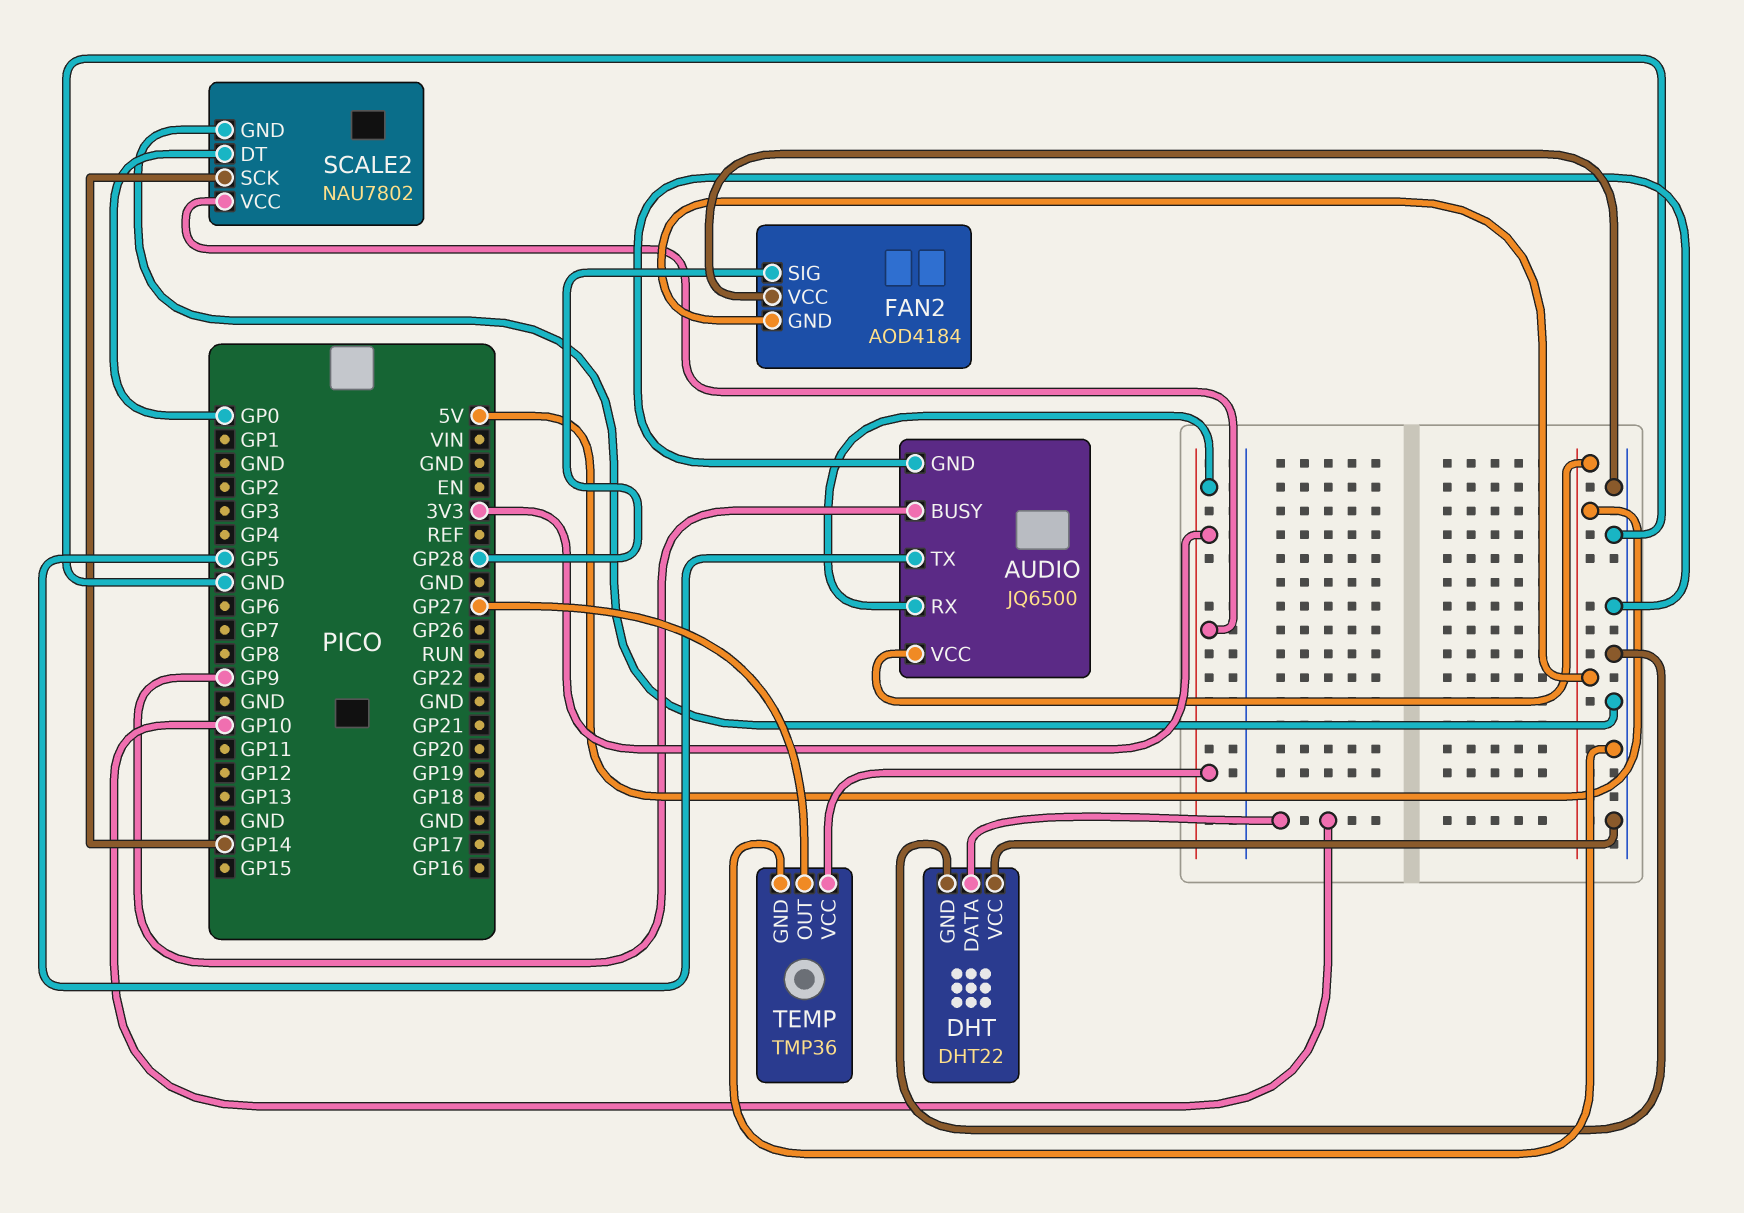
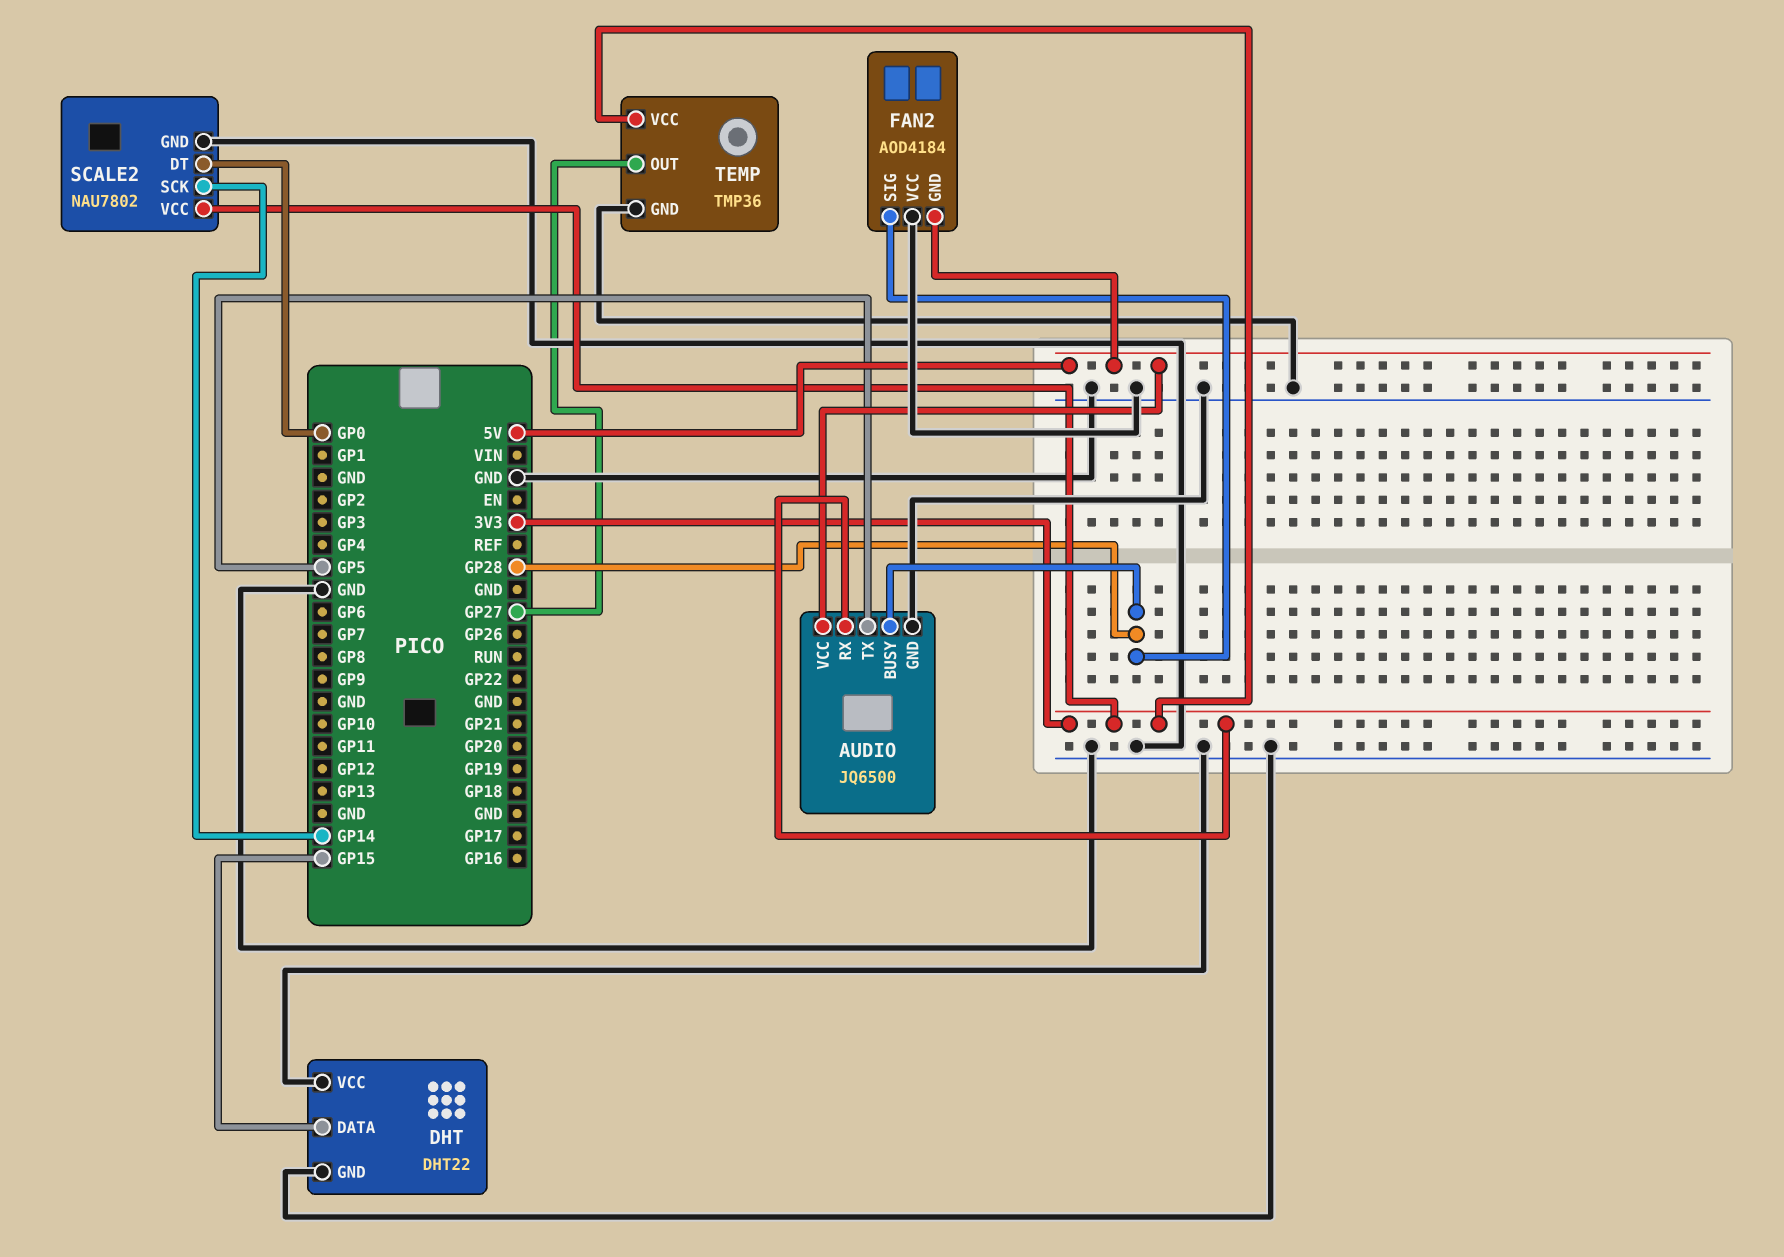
AUDIO pin BUSY: GP9 -> GP28
DHT pin DATA: GP10 -> GP15

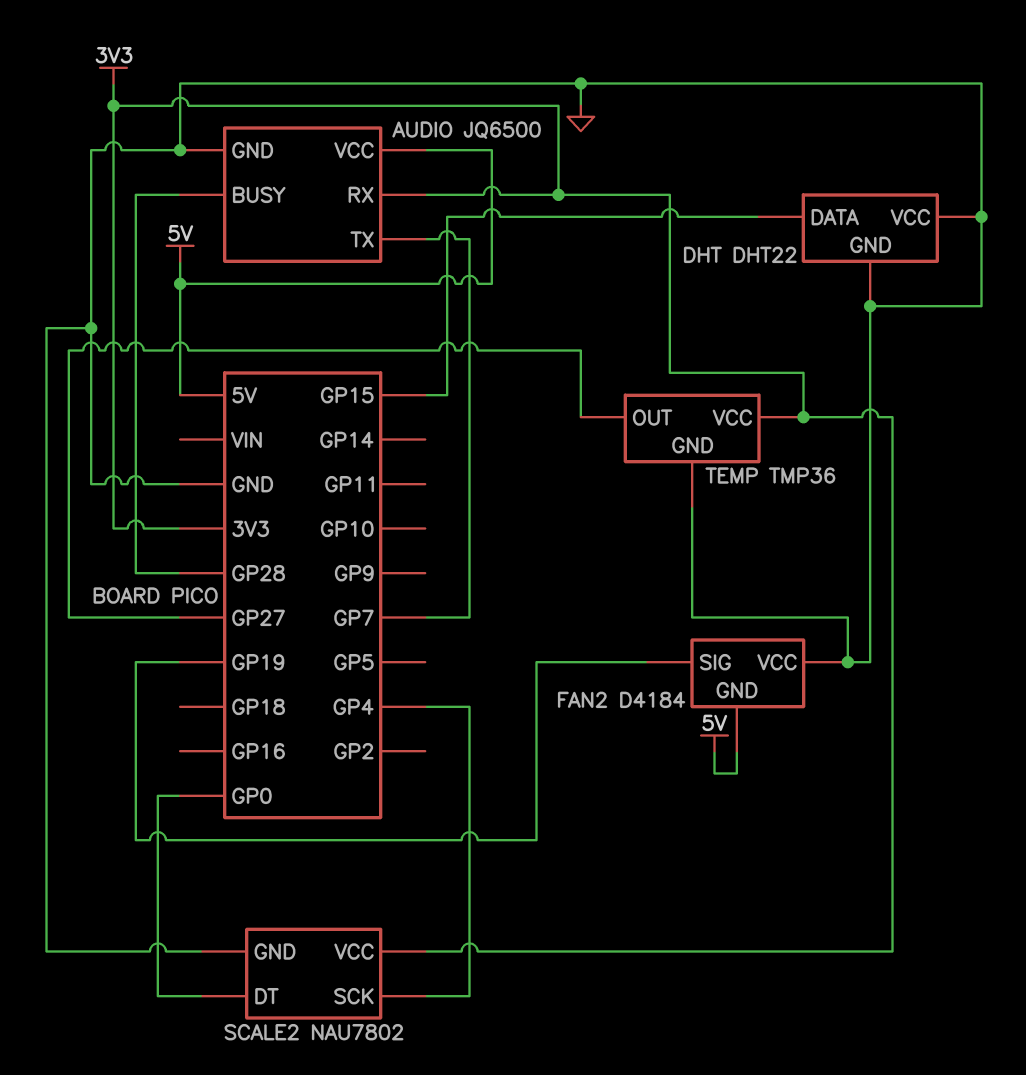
AUDIO pin TX: GP5 -> GP7
FAN2: AOD4184 -> D4184
FAN2 pin SIG: GP28 -> GP19
SCALE2 pin SCK: GP14 -> GP4

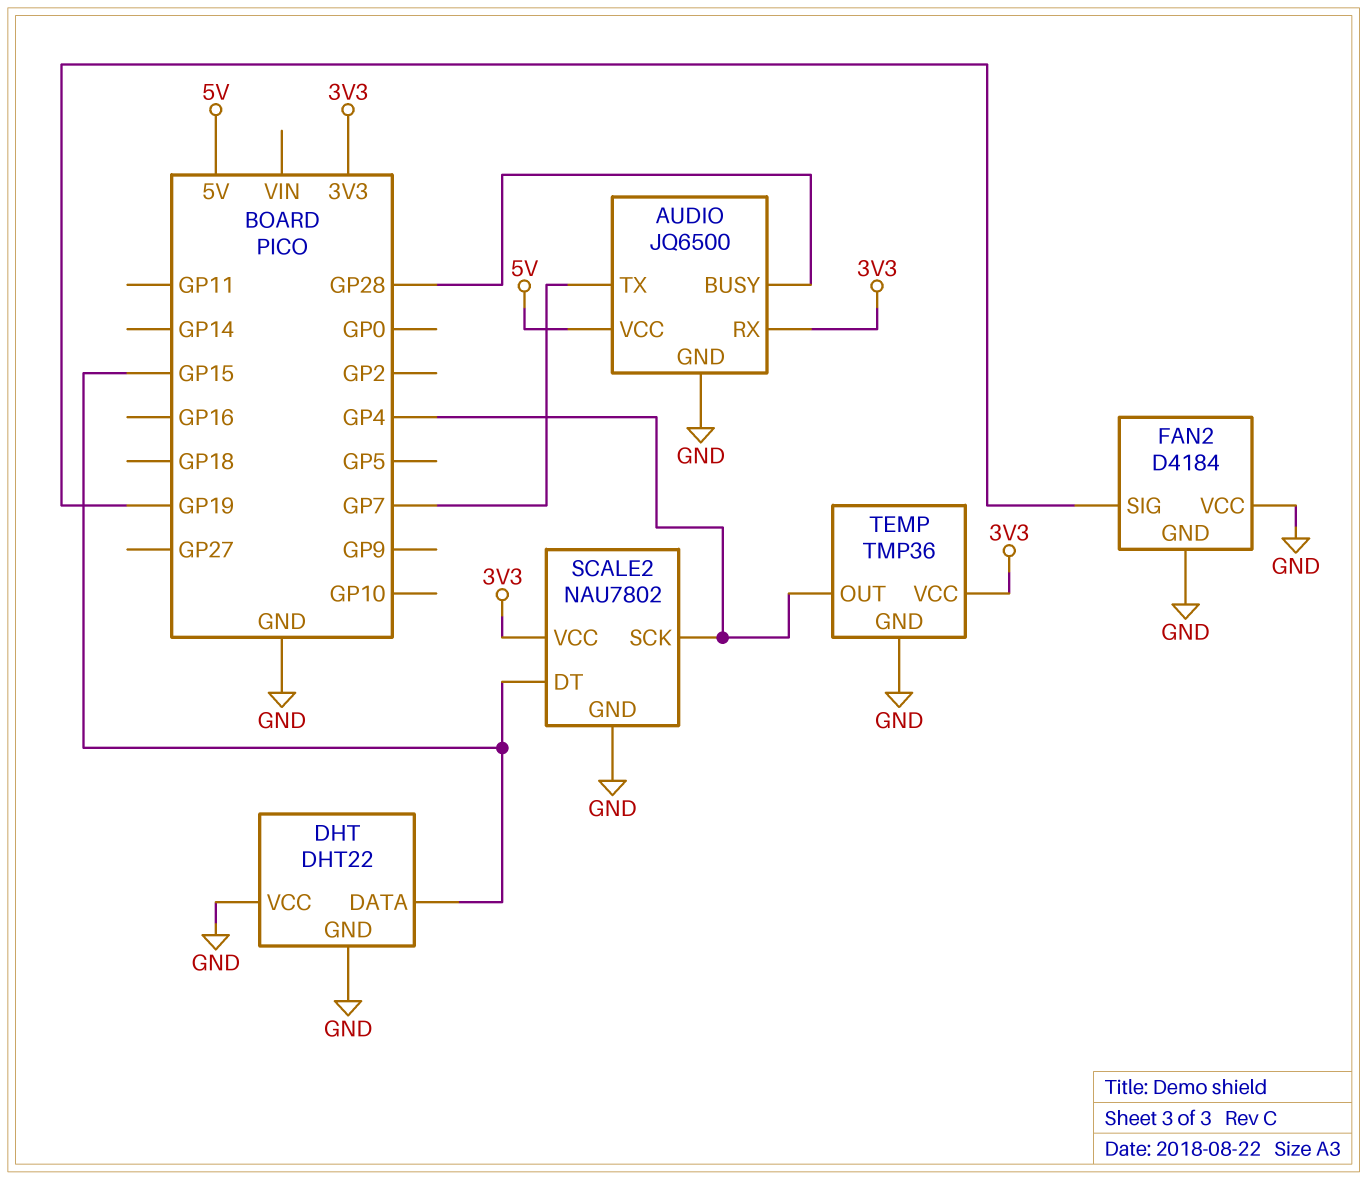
FAN2 pin GND: 5V -> GND
SCALE2 pin DT: GP0 -> GP15
TEMP pin OUT: GP27 -> GP4

